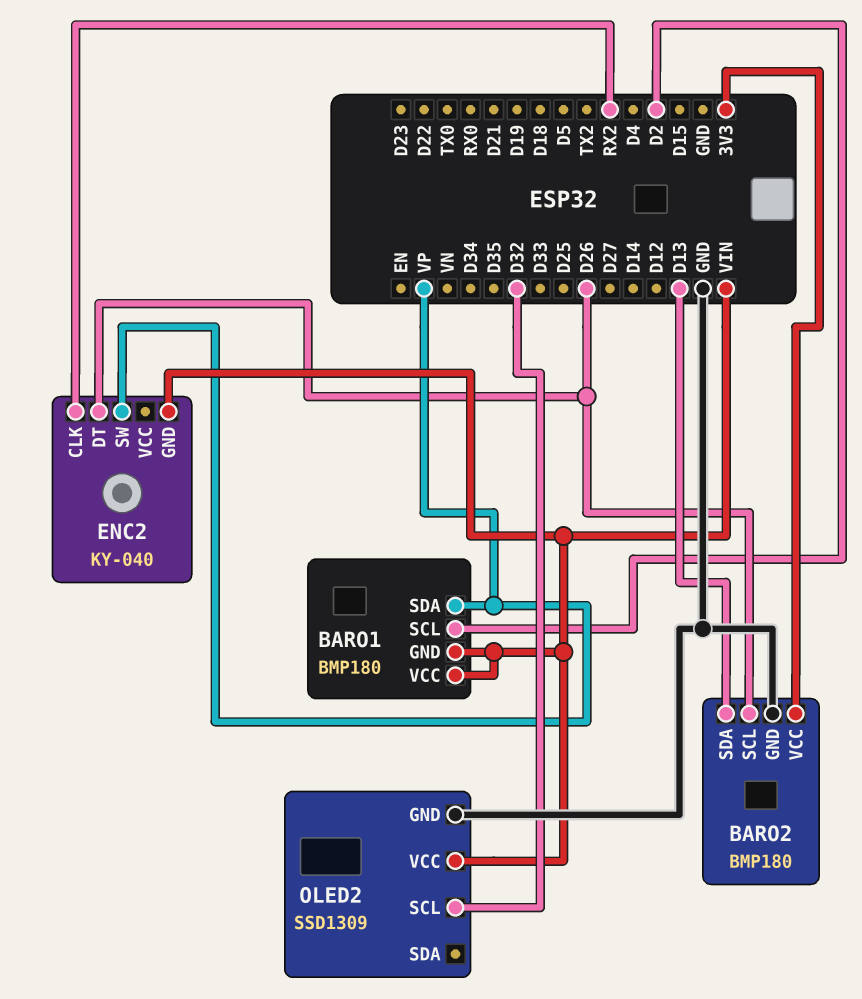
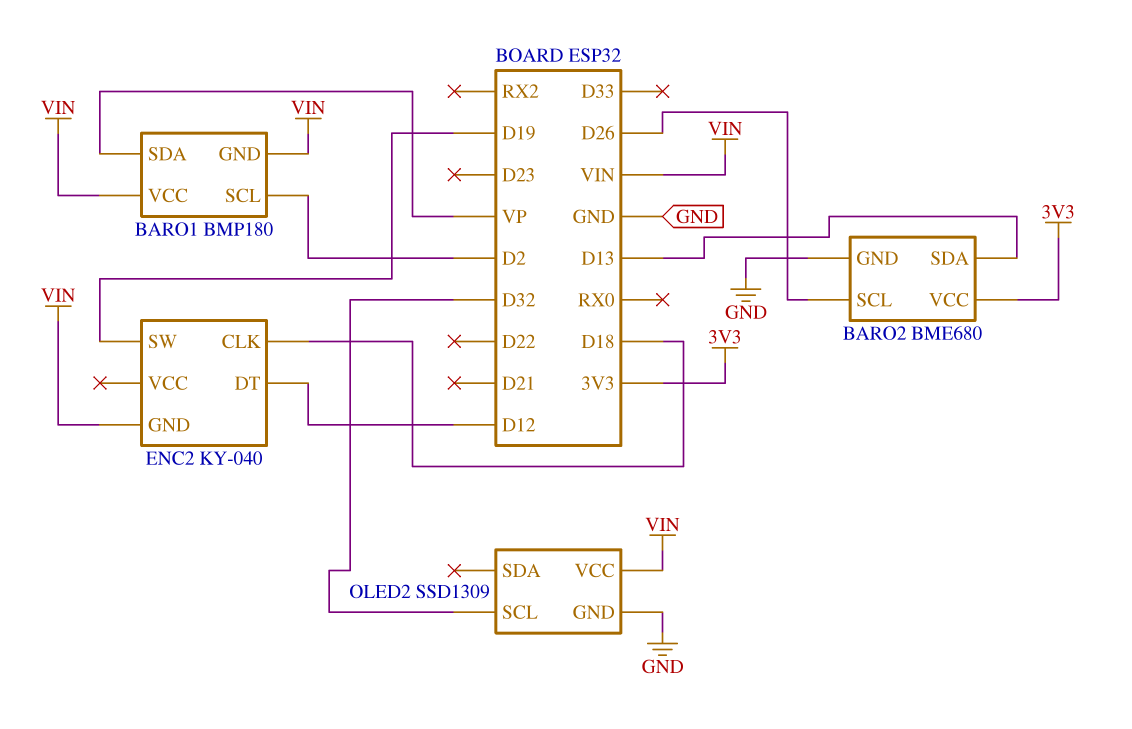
BARO2: BMP180 -> BME680
ENC2 pin CLK: RX2 -> D18
ENC2 pin DT: D26 -> D12
ENC2 pin SW: VP -> D19

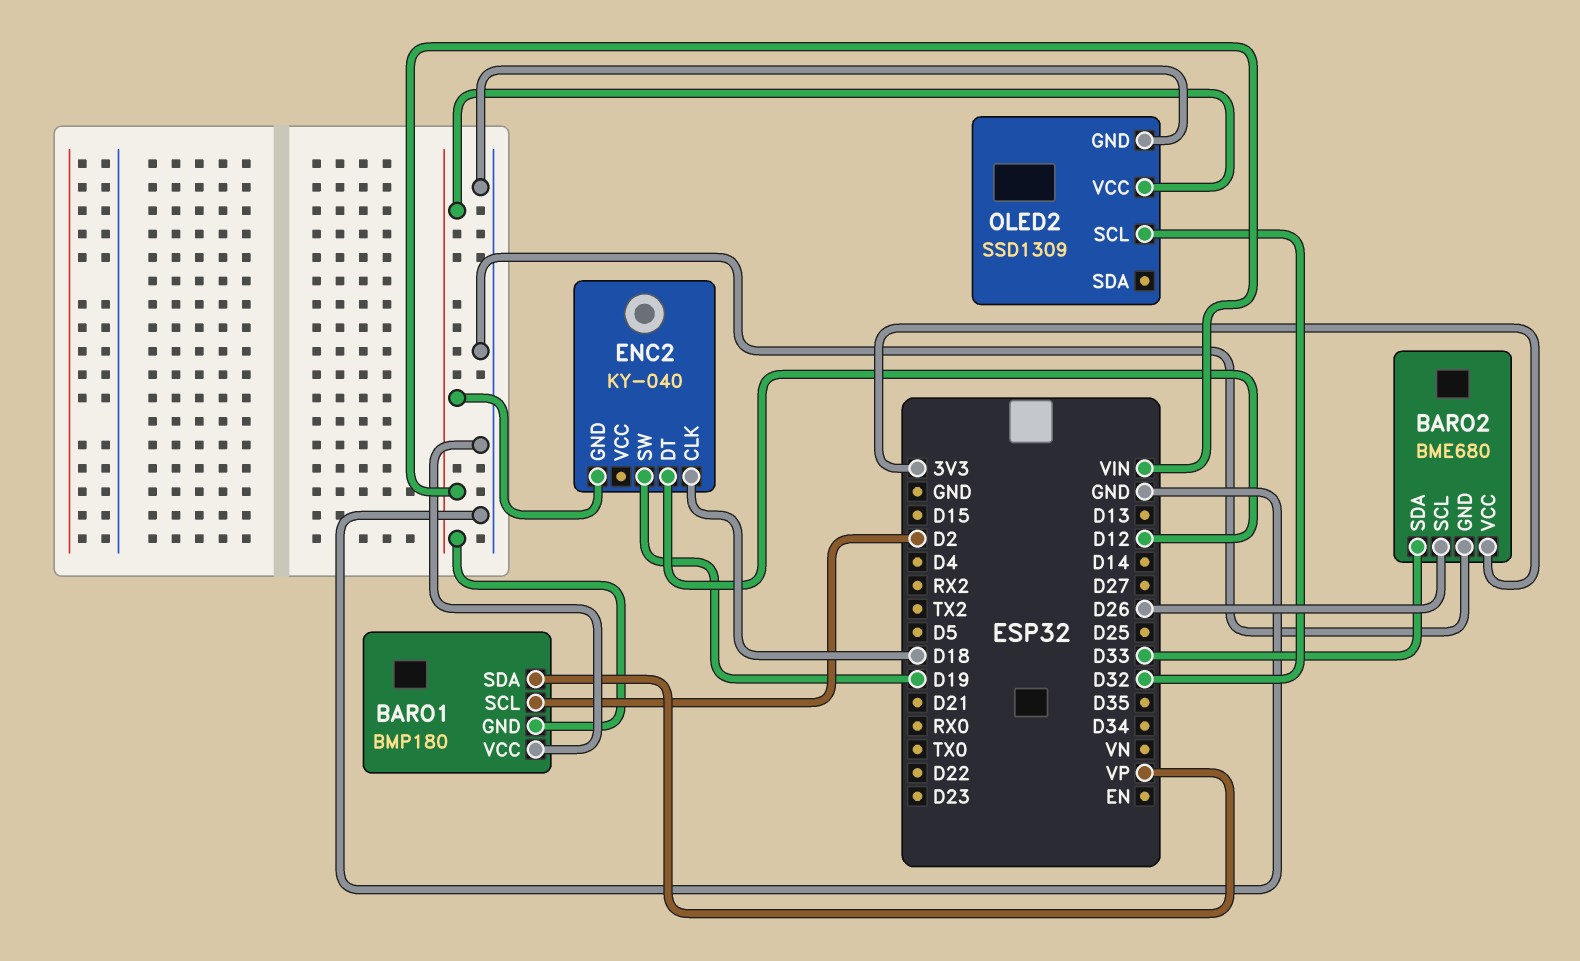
BARO1 pin VCC: VIN -> GND
BARO2 pin SDA: D13 -> D33

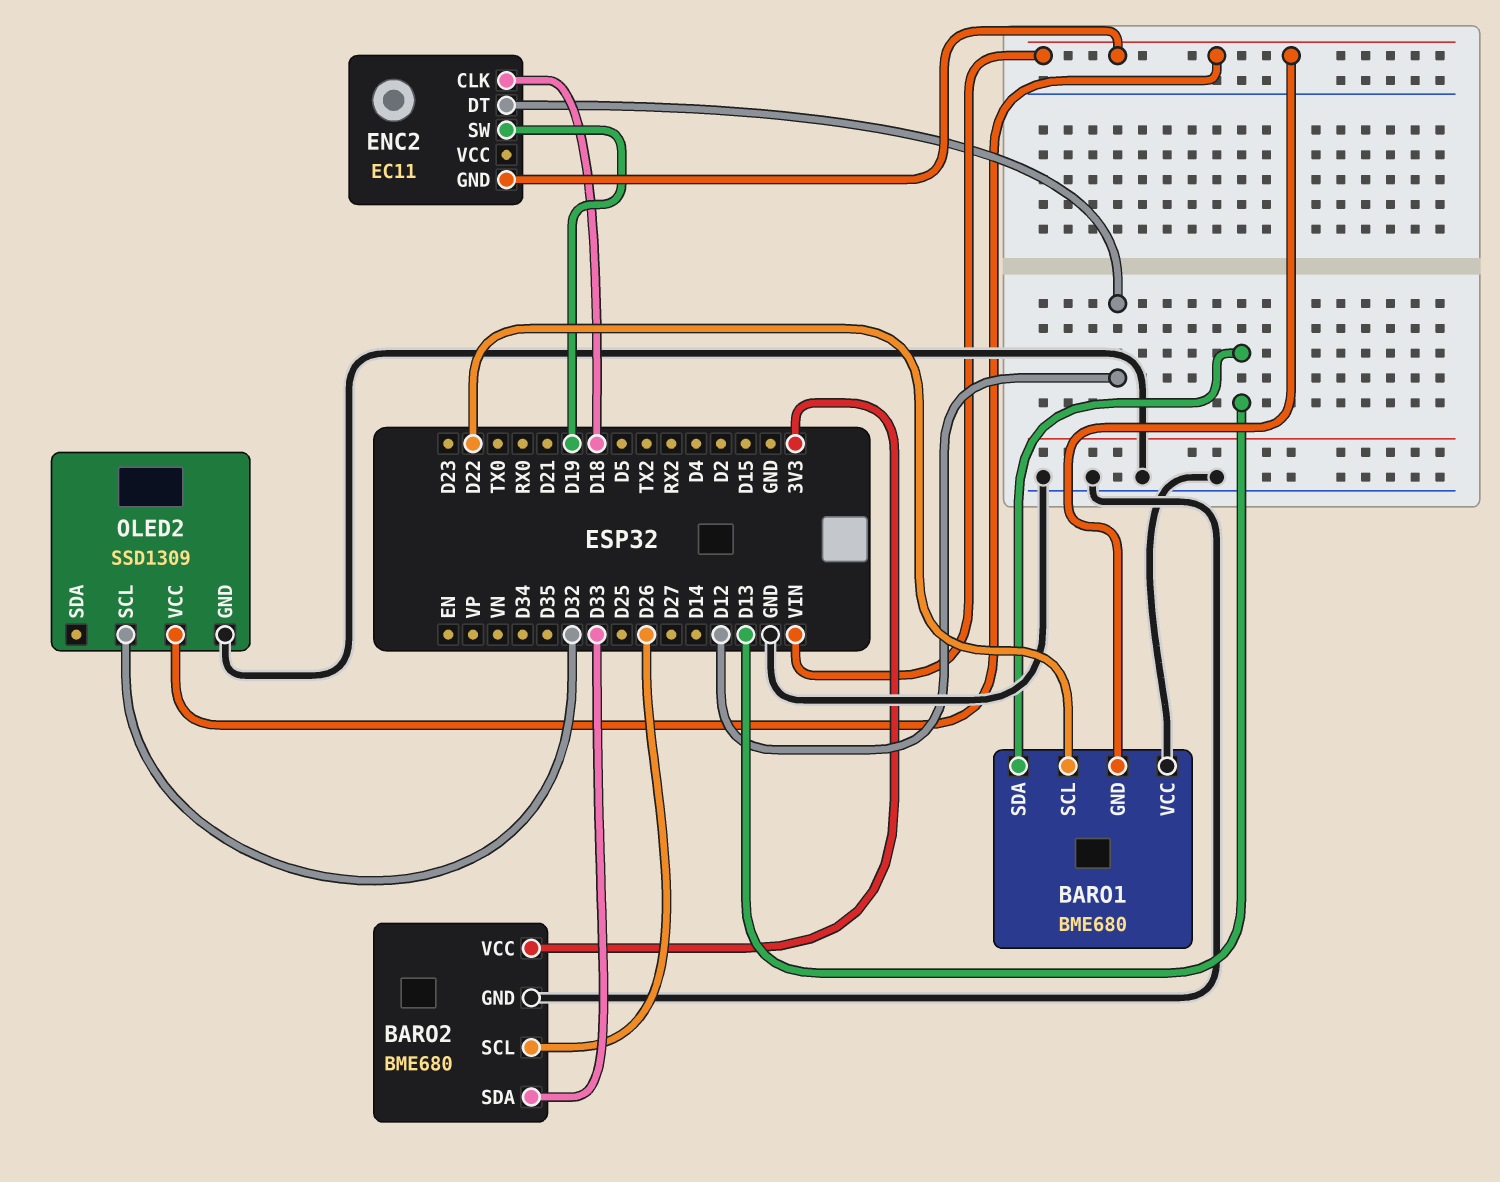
BARO1: BMP180 -> BME680
BARO1 pin SCL: D2 -> D22
BARO1 pin SDA: VP -> D13
ENC2: KY-040 -> EC11

